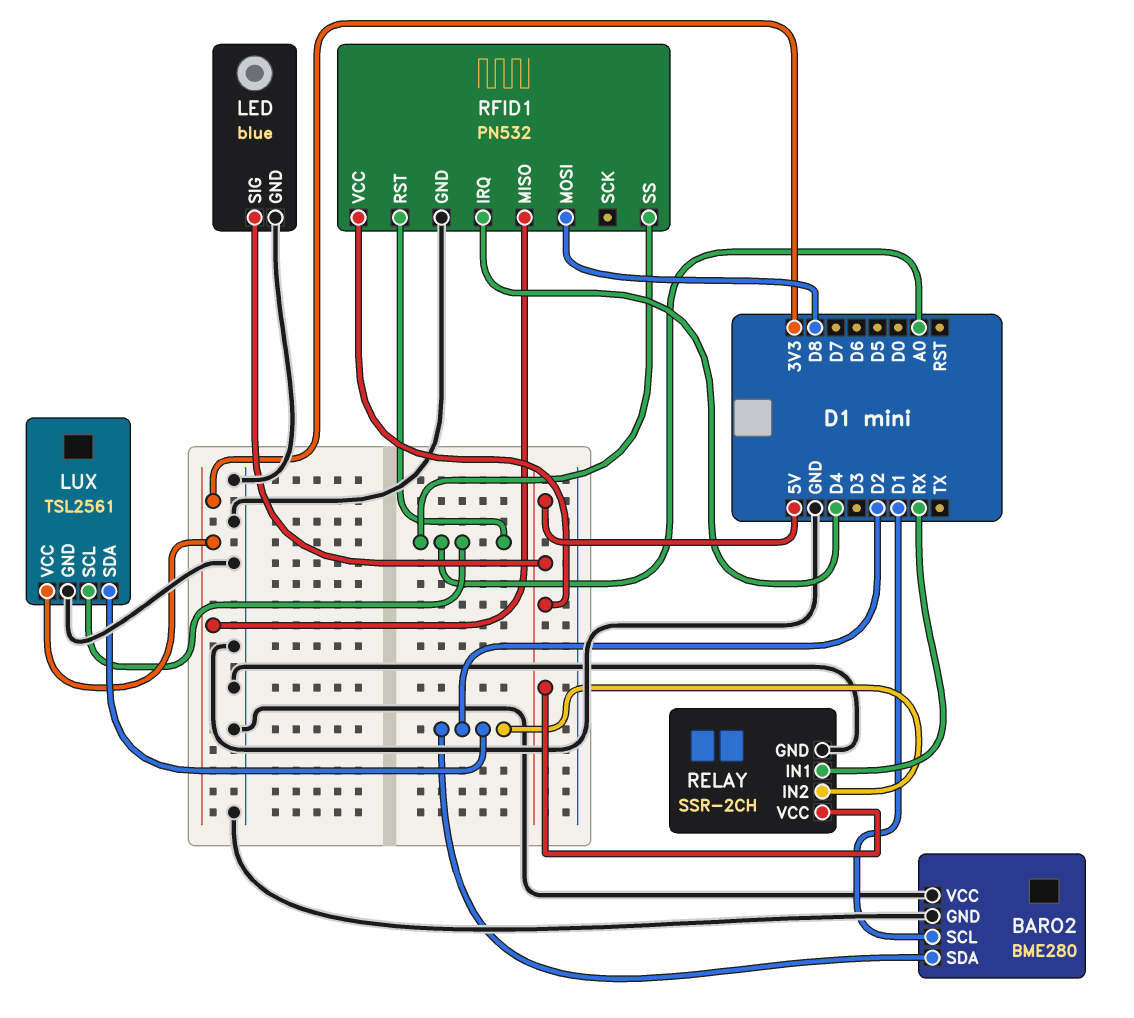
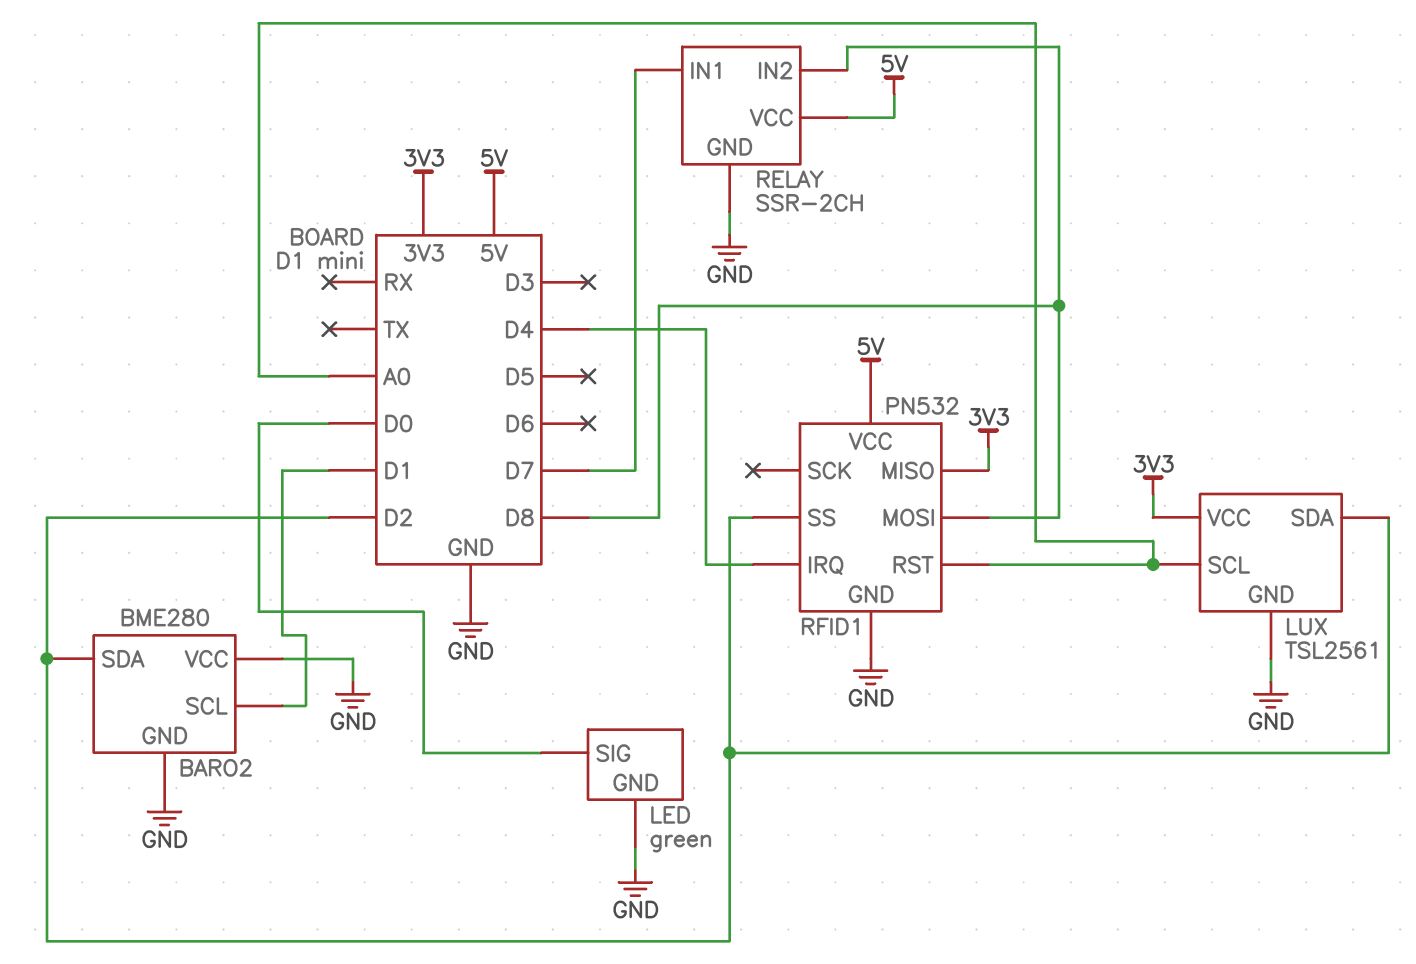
LED: blue -> green
LED pin SIG: 5V -> D0
RELAY pin IN1: RX -> D7
RELAY pin IN2: D2 -> D8
RFID1 pin SS: A0 -> D2

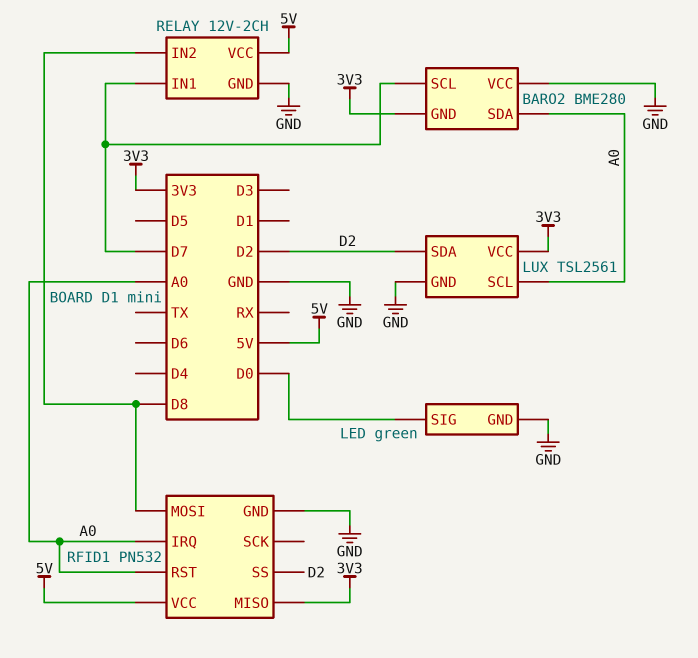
BARO2 pin GND: GND -> 3V3
BARO2 pin SCL: D1 -> D7
BARO2 pin SDA: D2 -> A0
RELAY: SSR-2CH -> 12V-2CH
RFID1 pin IRQ: D4 -> A0

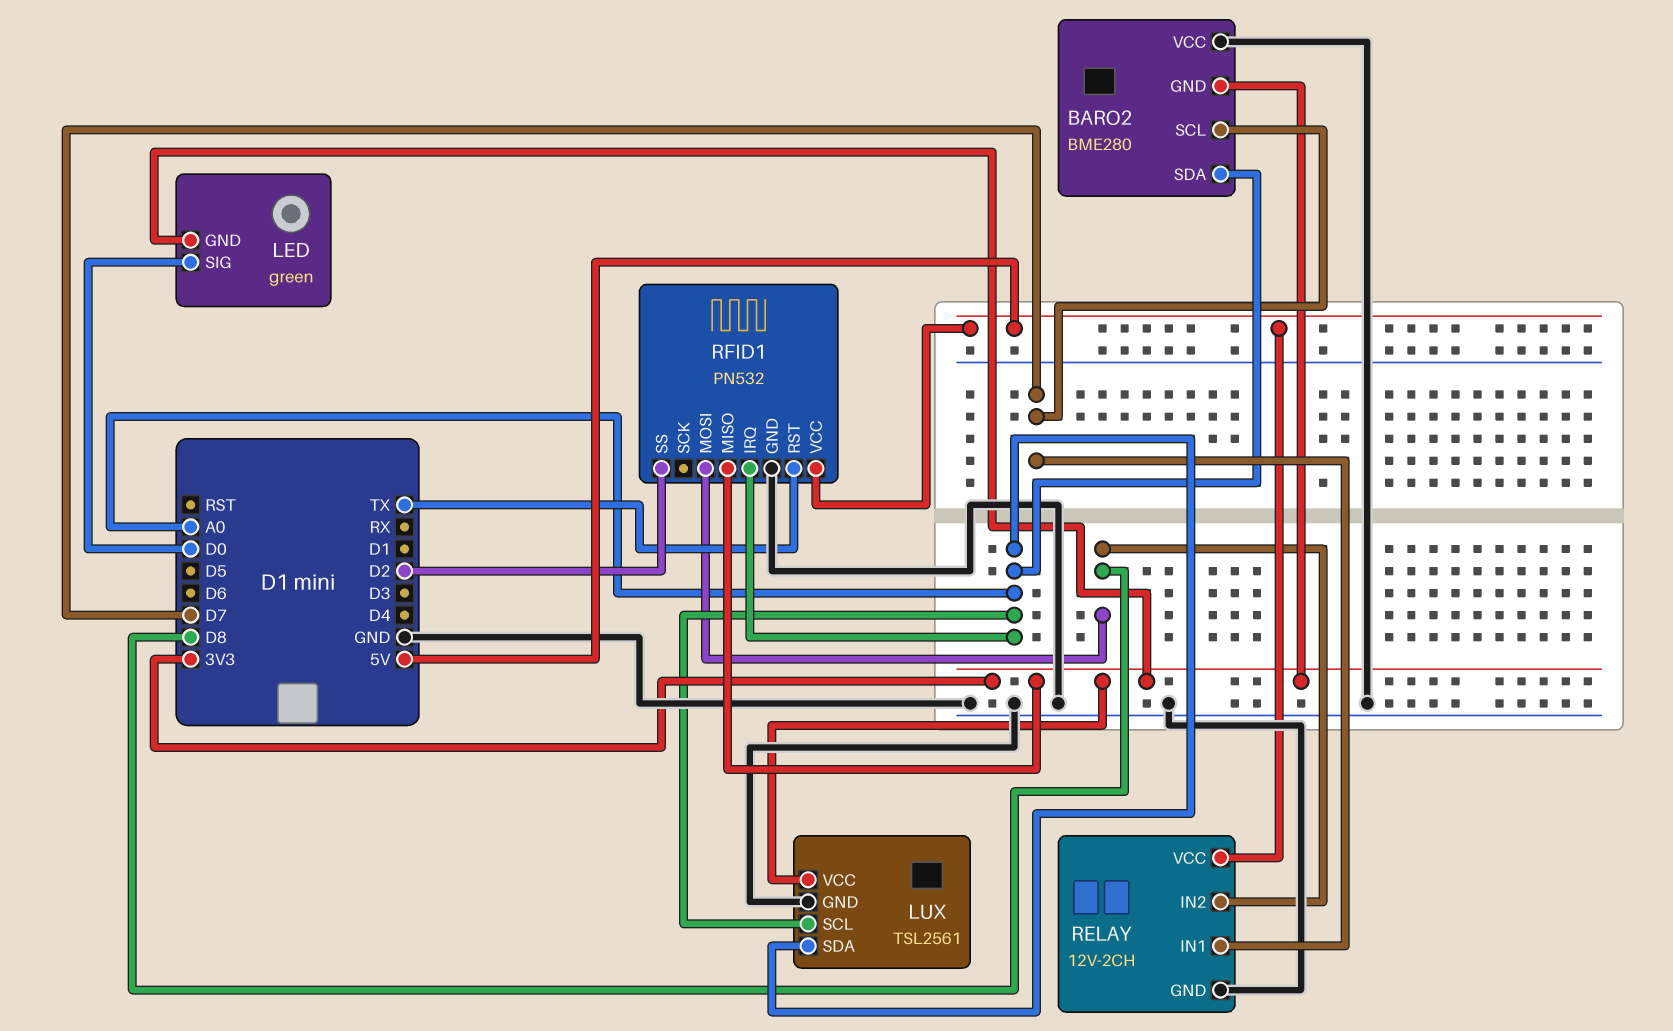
LED pin GND: GND -> 3V3
LUX pin SDA: D2 -> A0
RFID1 pin RST: A0 -> TX

